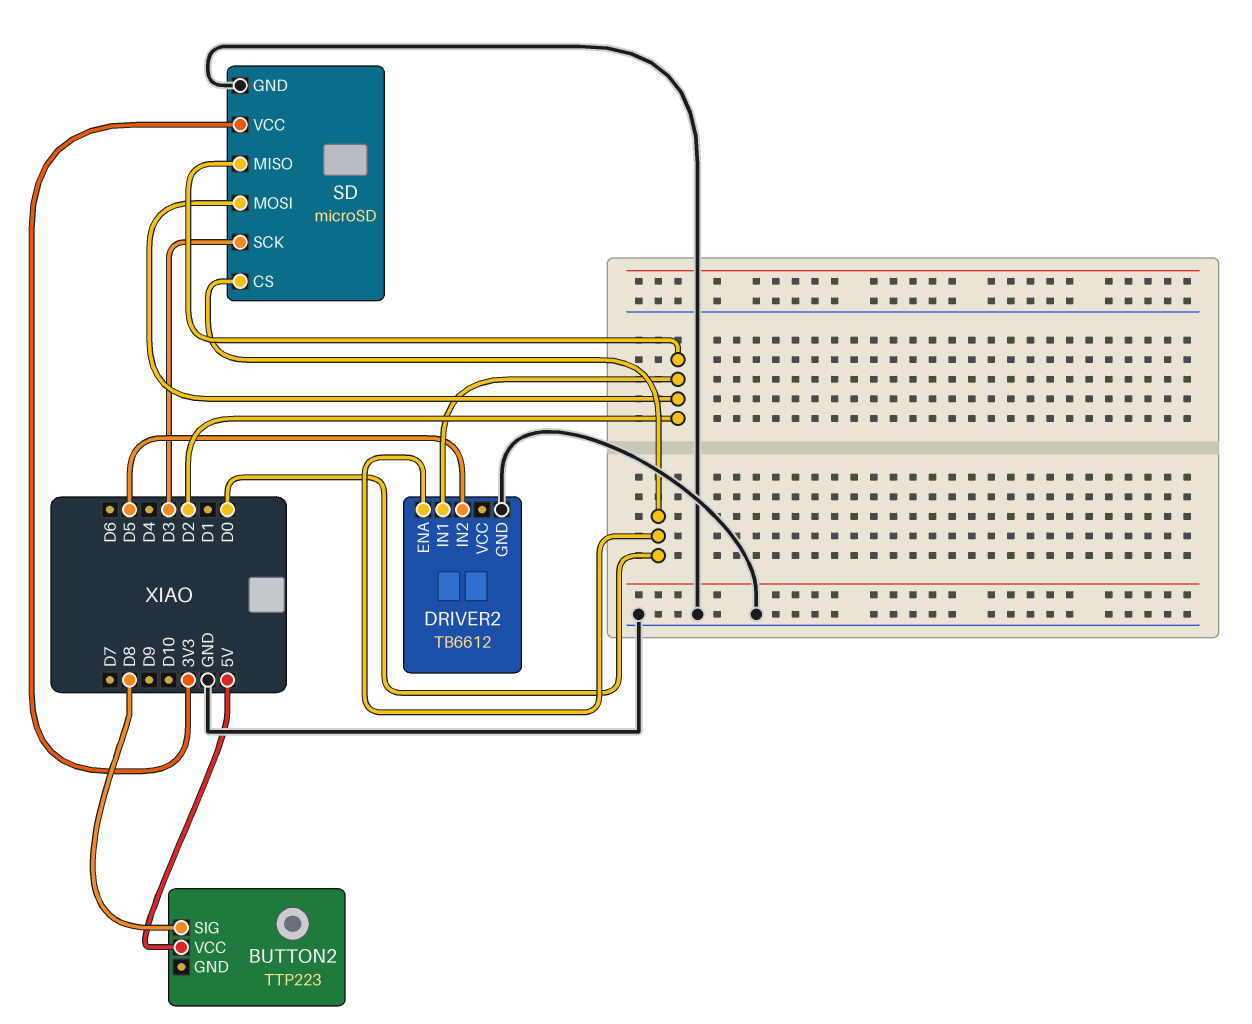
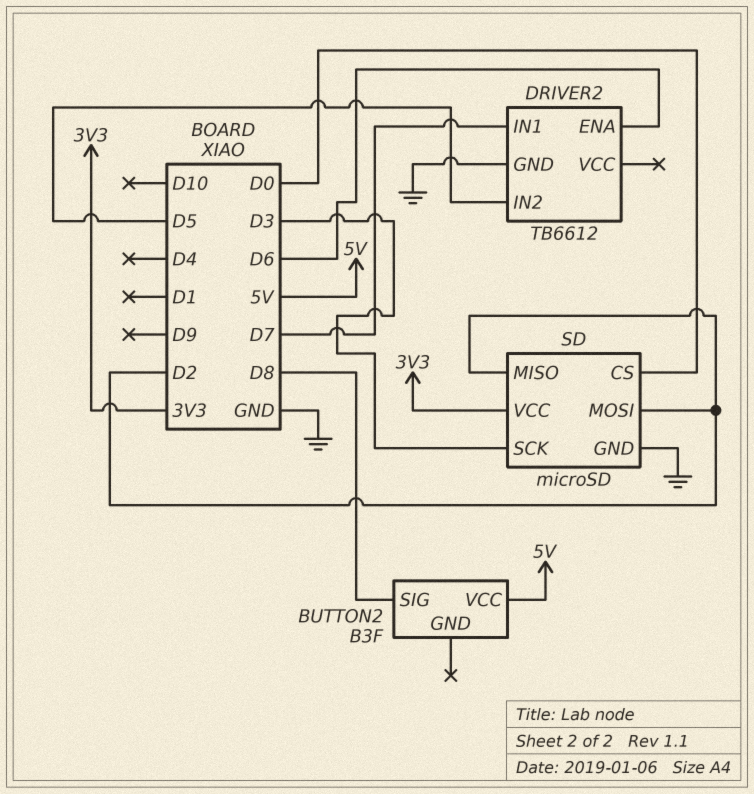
BUTTON2: TTP223 -> B3F
DRIVER2 pin ENA: D0 -> D6
DRIVER2 pin IN1: D2 -> D7

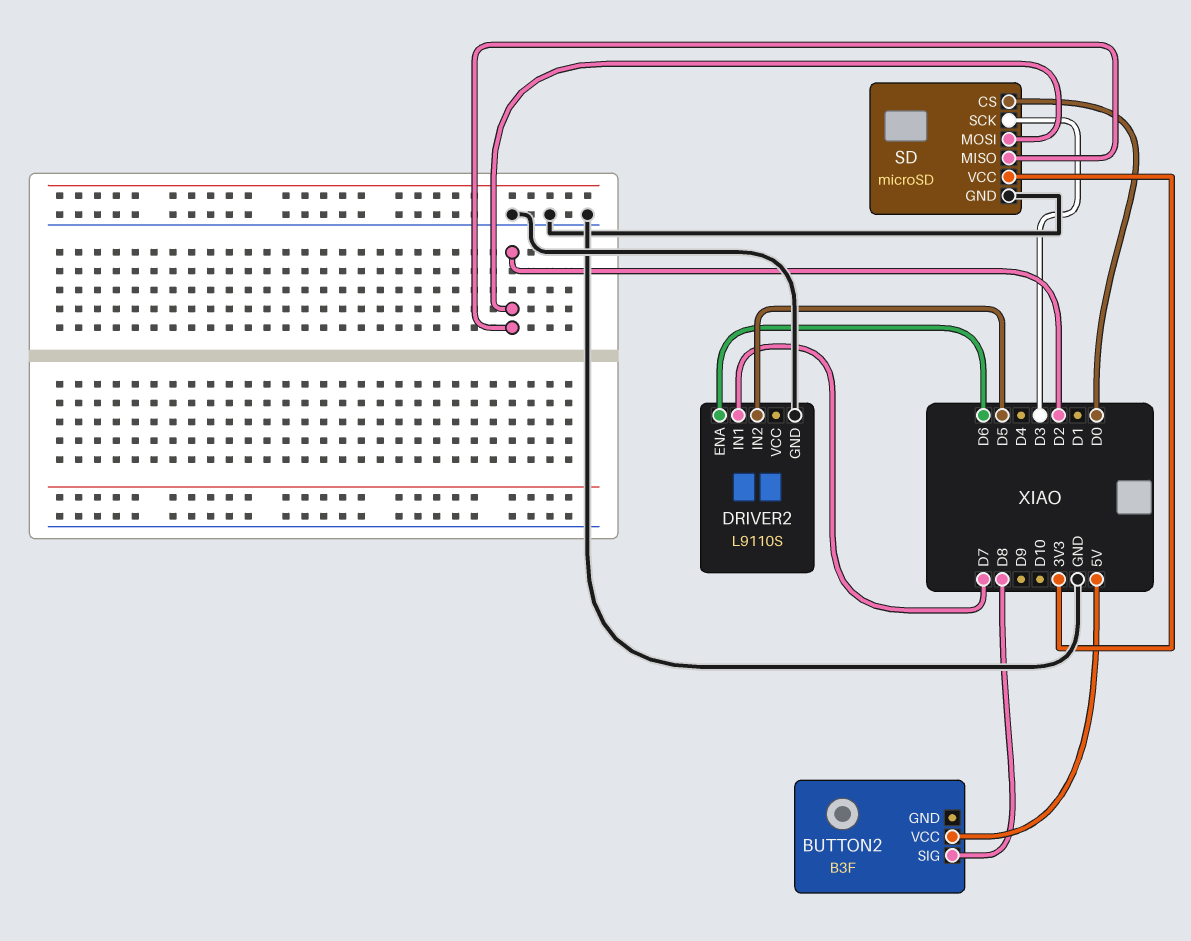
DRIVER2: TB6612 -> L9110S

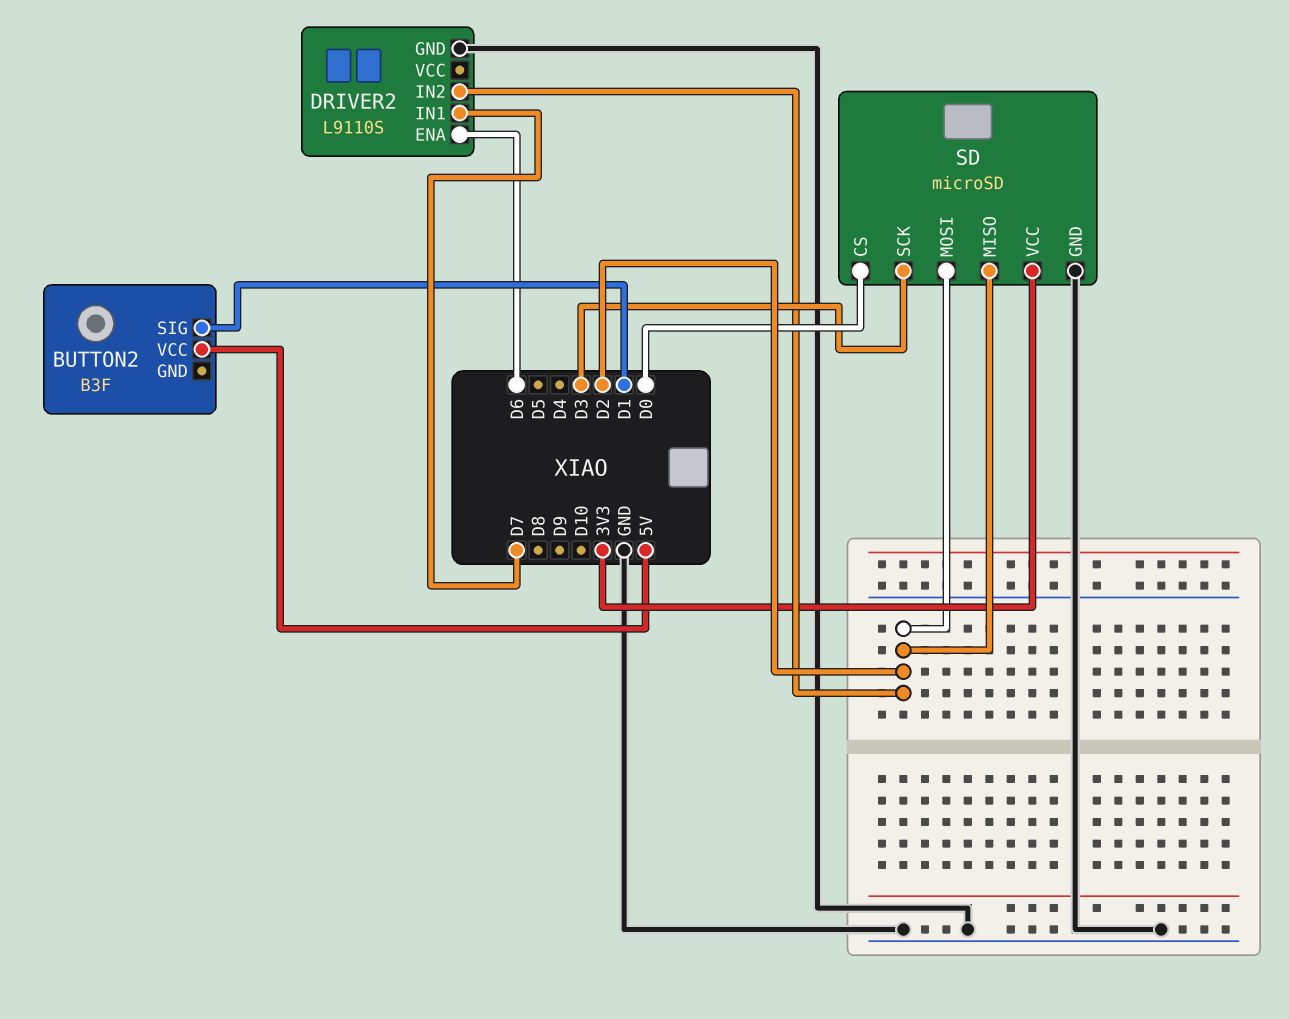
BUTTON2 pin SIG: D8 -> D1
DRIVER2 pin IN2: D5 -> D2

